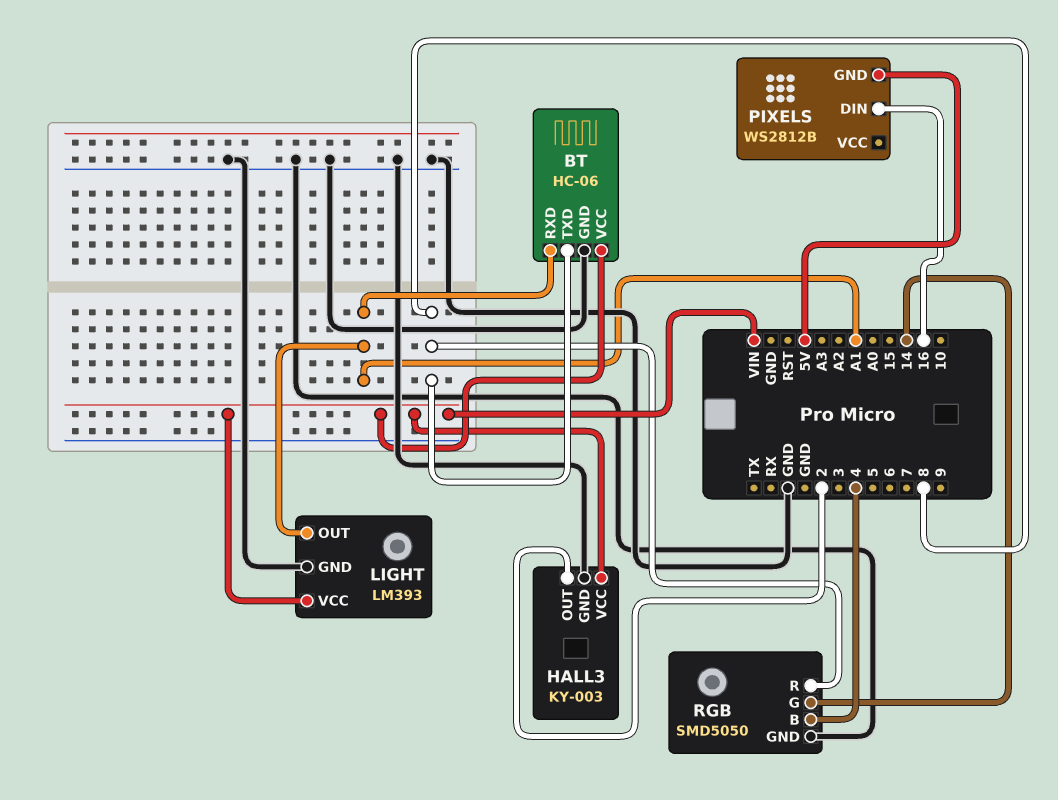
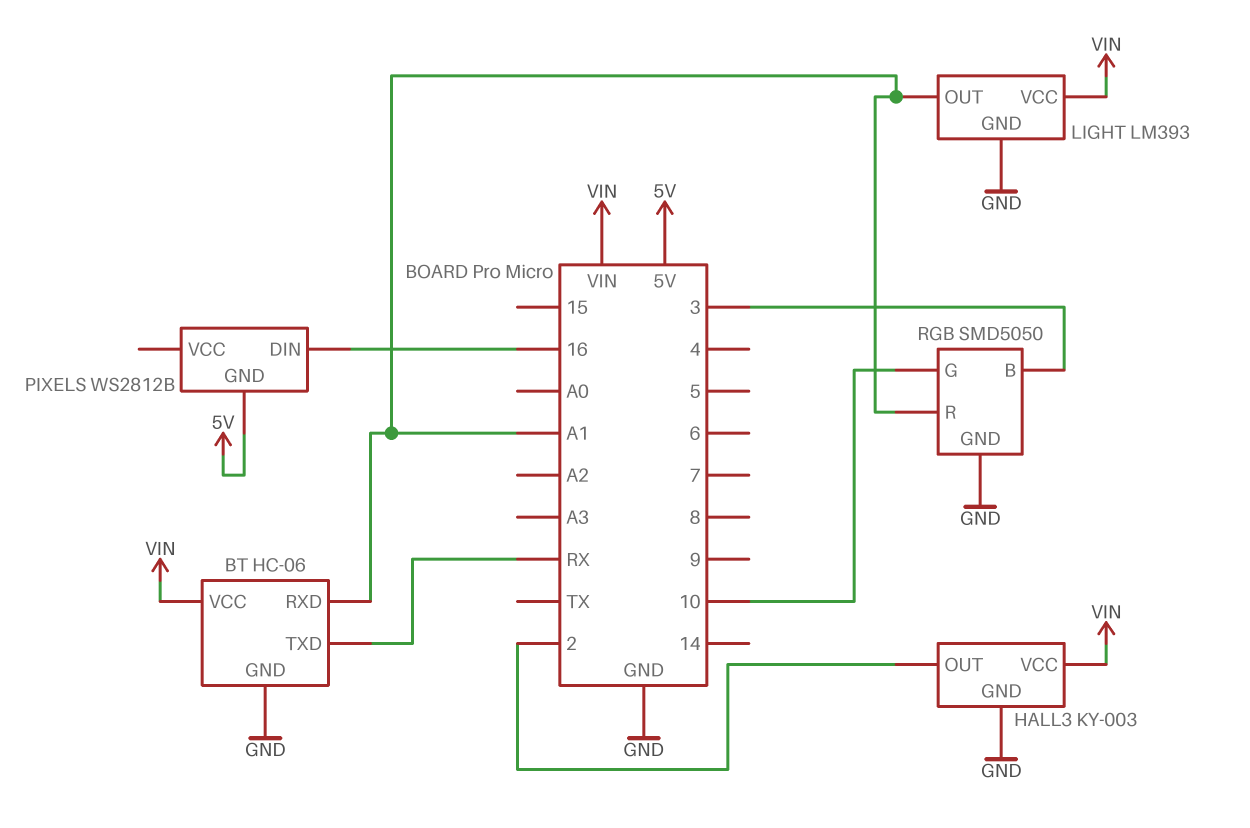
BT pin TXD: 8 -> RX
RGB pin B: 4 -> 3
RGB pin G: 14 -> 10
RGB pin R: 8 -> A1

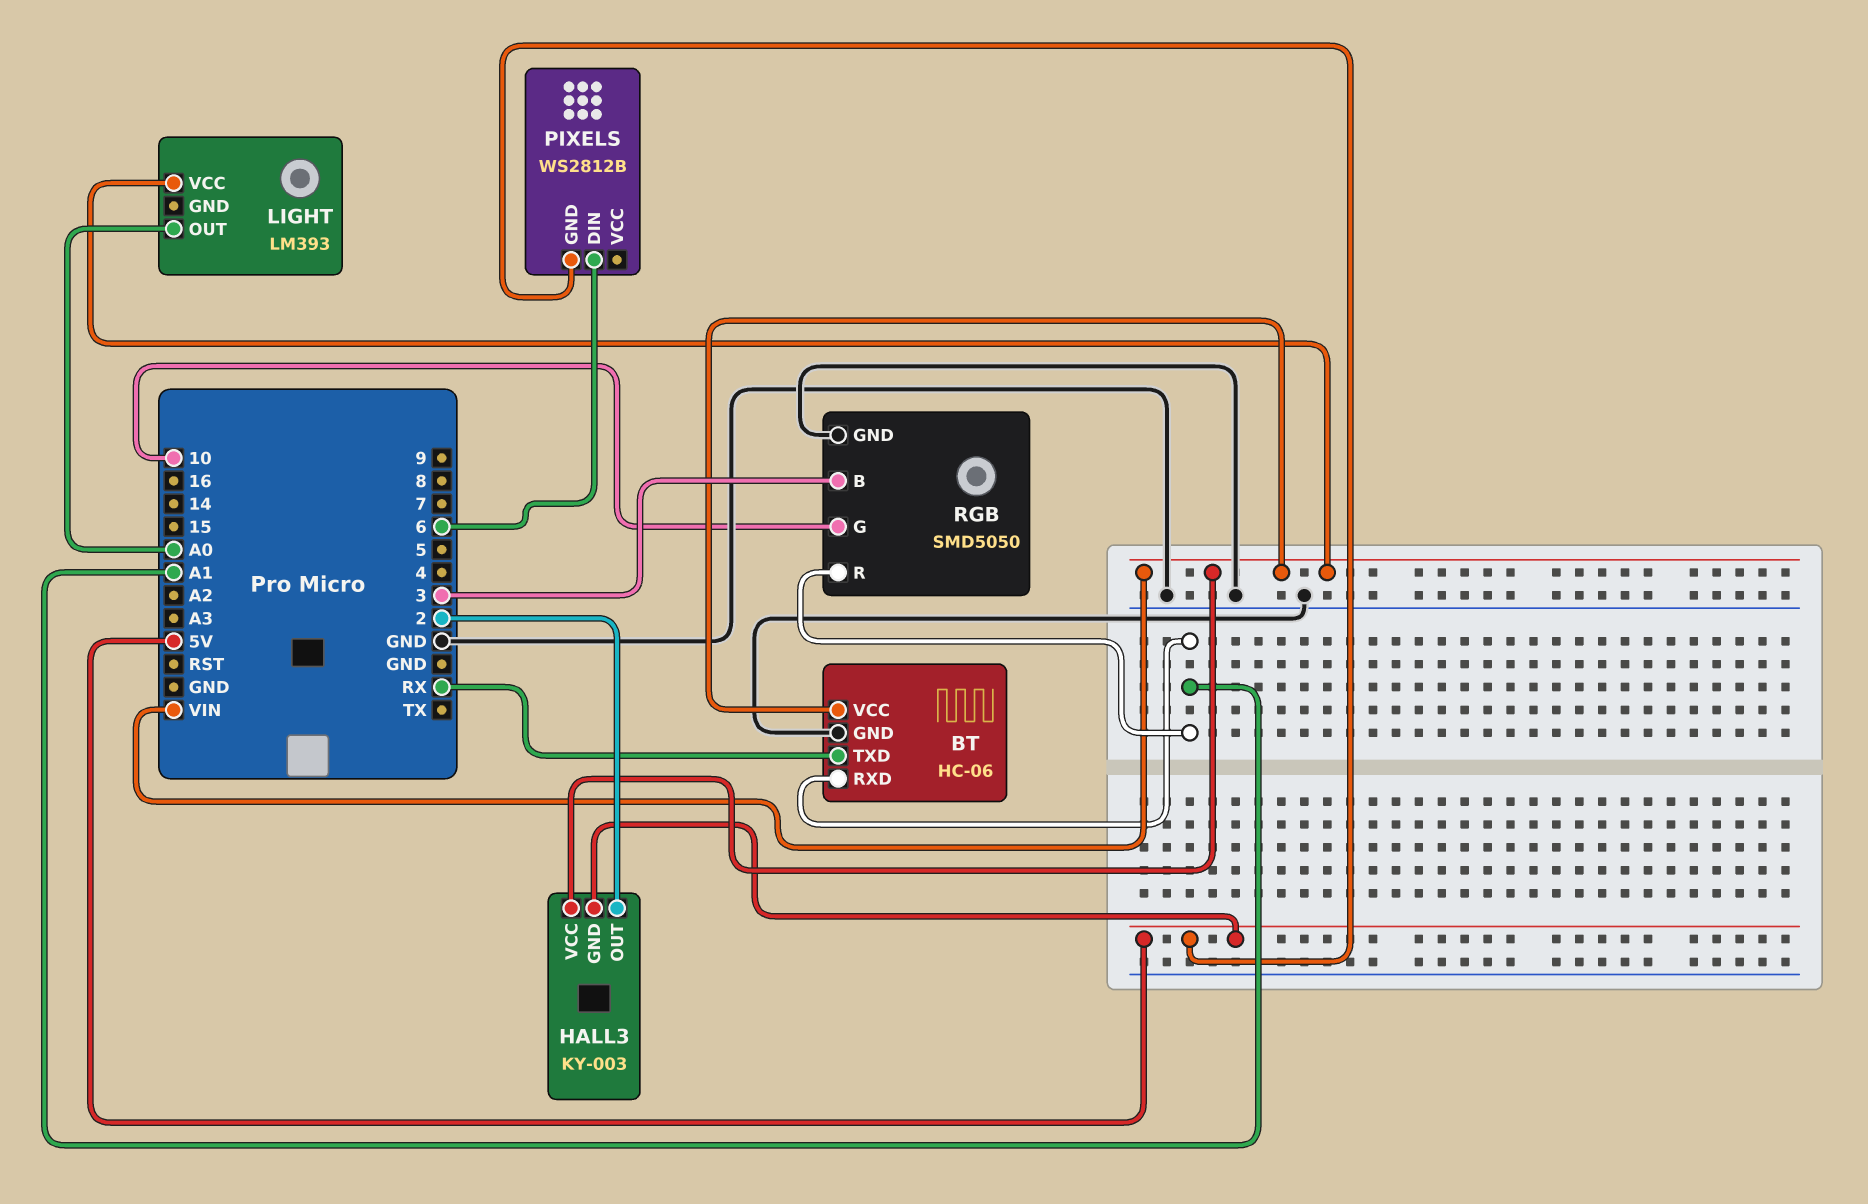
HALL3 pin GND: GND -> 5V
LIGHT pin GND: GND -> none
LIGHT pin OUT: A1 -> A0
PIXELS pin DIN: 16 -> 6

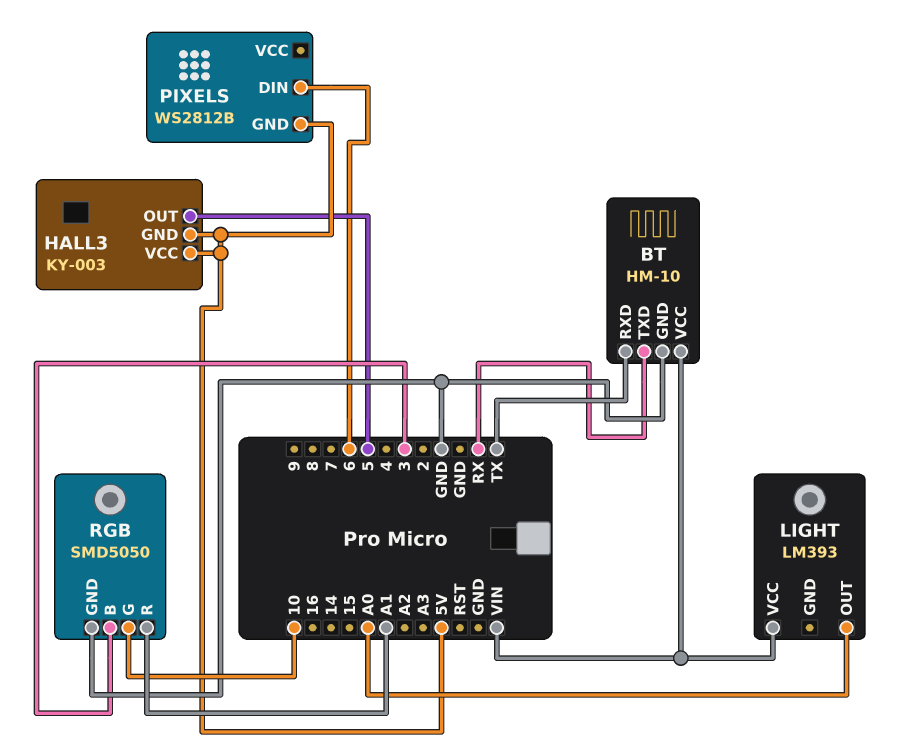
BT: HC-06 -> HM-10
BT pin RXD: A1 -> TX
HALL3 pin OUT: 2 -> 5
HALL3 pin VCC: VIN -> 5V

